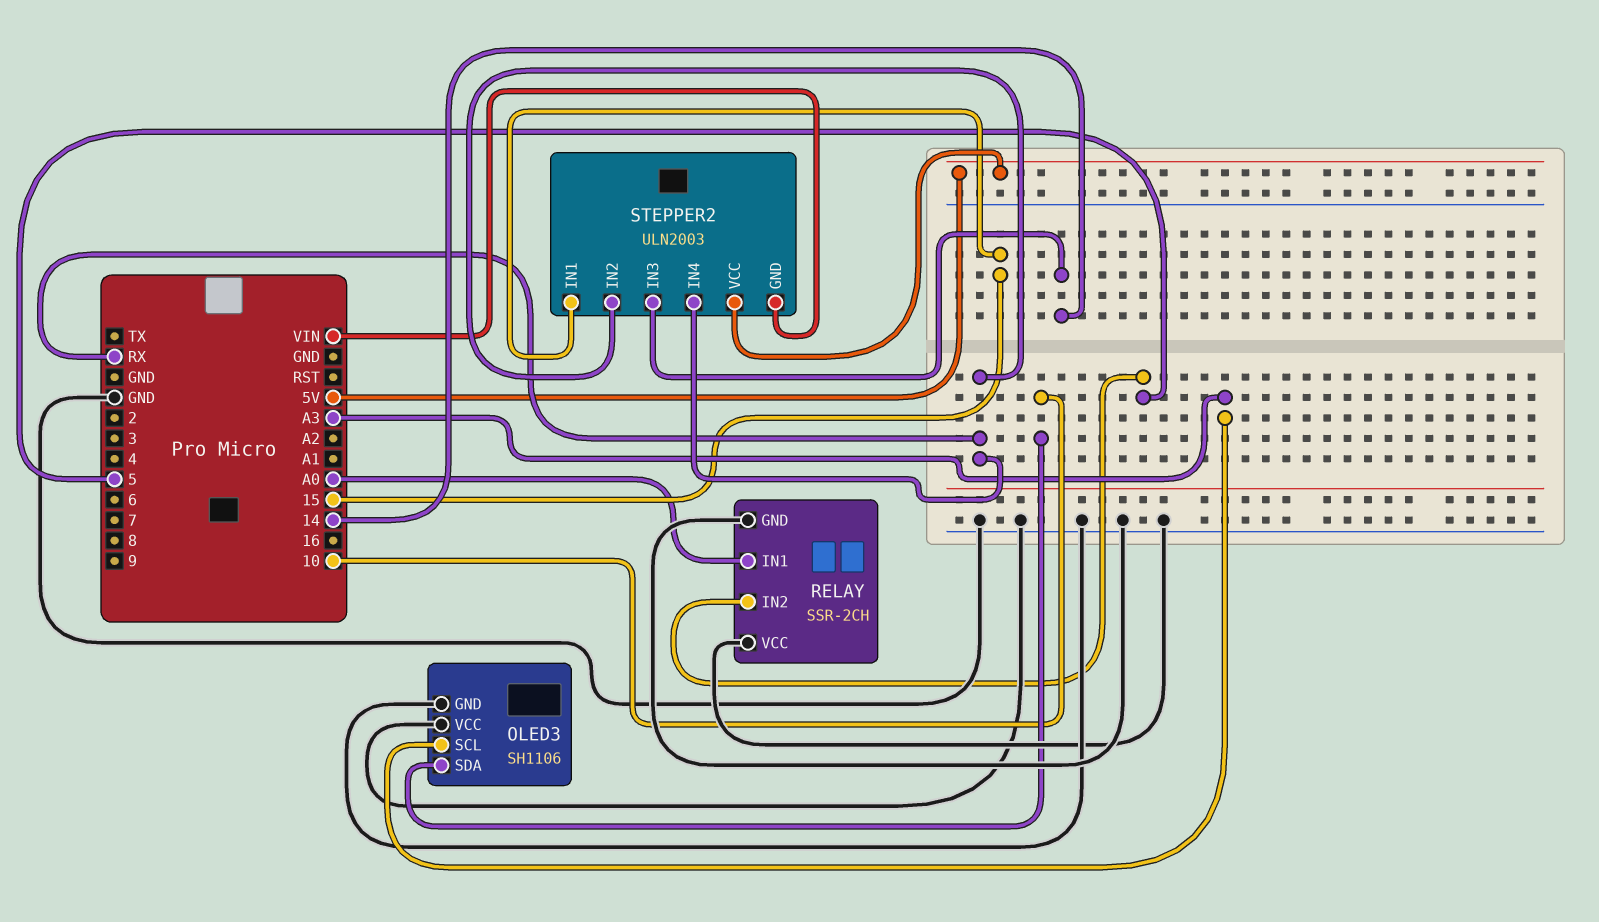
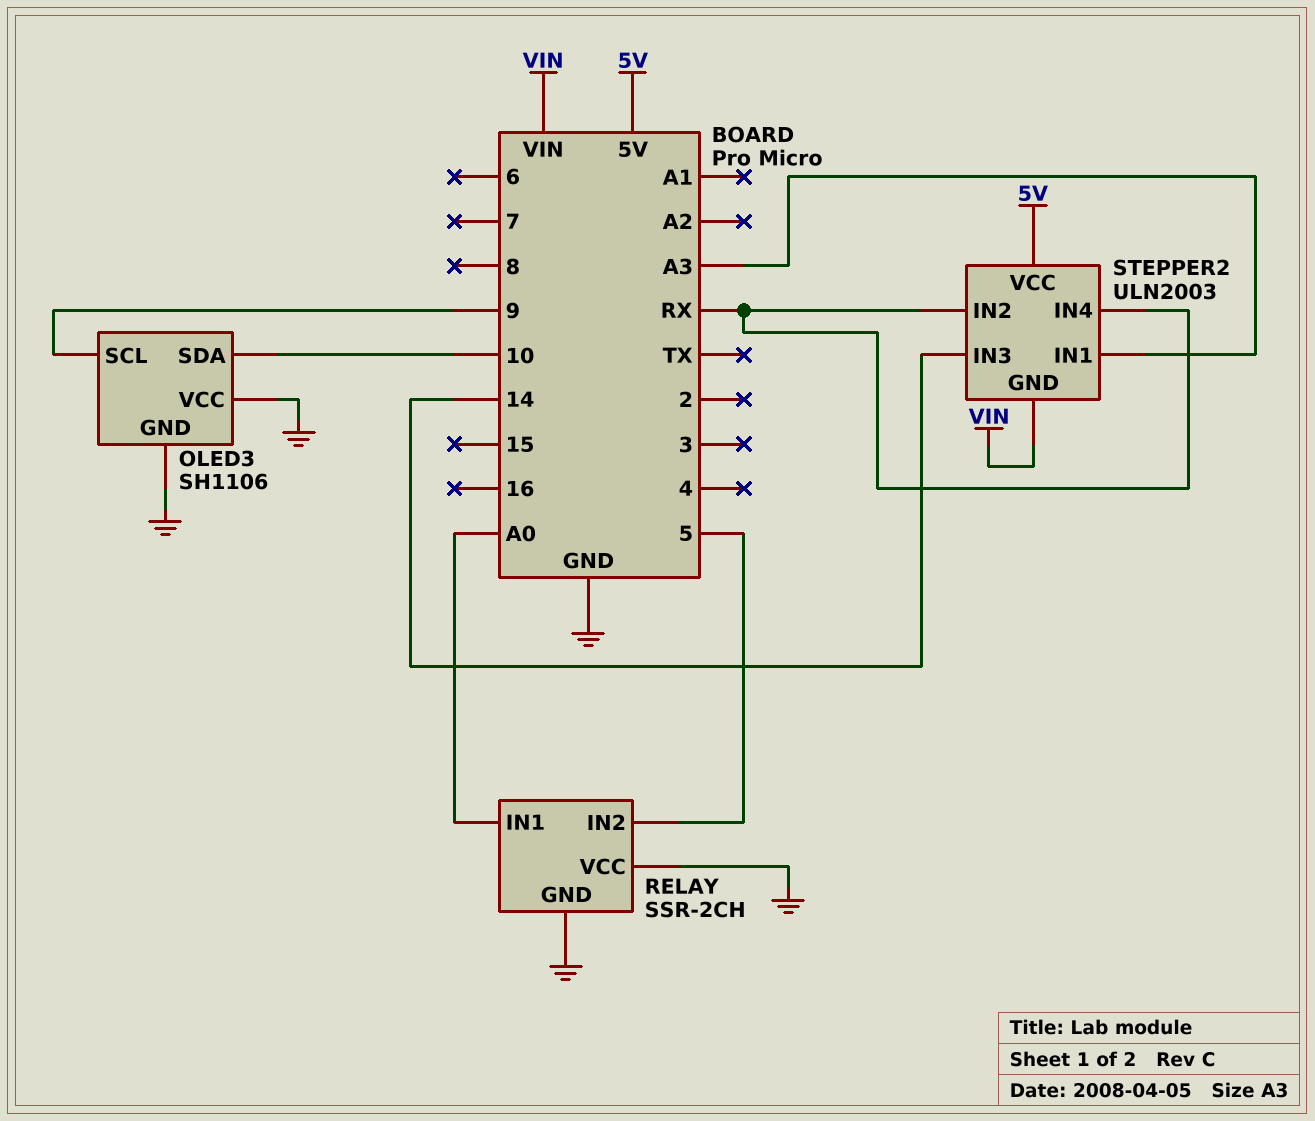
OLED3 pin SCL: A3 -> 9
STEPPER2 pin IN1: 15 -> A3

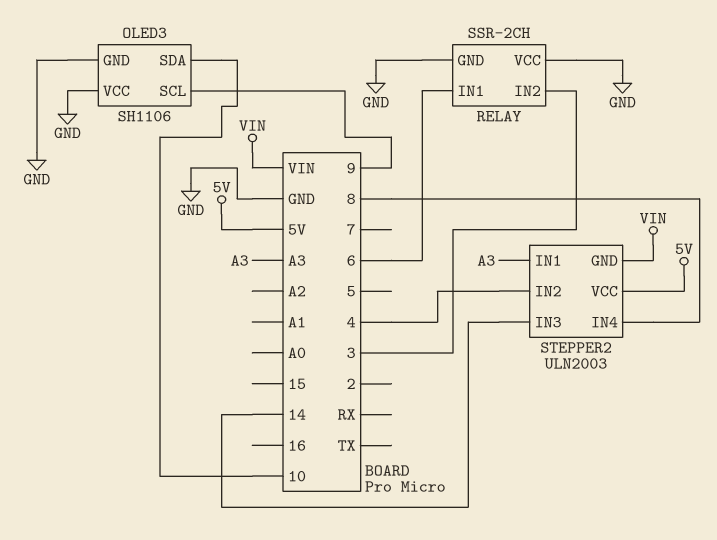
RELAY pin IN1: A0 -> 6
RELAY pin IN2: 5 -> 3
STEPPER2 pin IN2: RX -> 4
STEPPER2 pin IN4: RX -> 8

